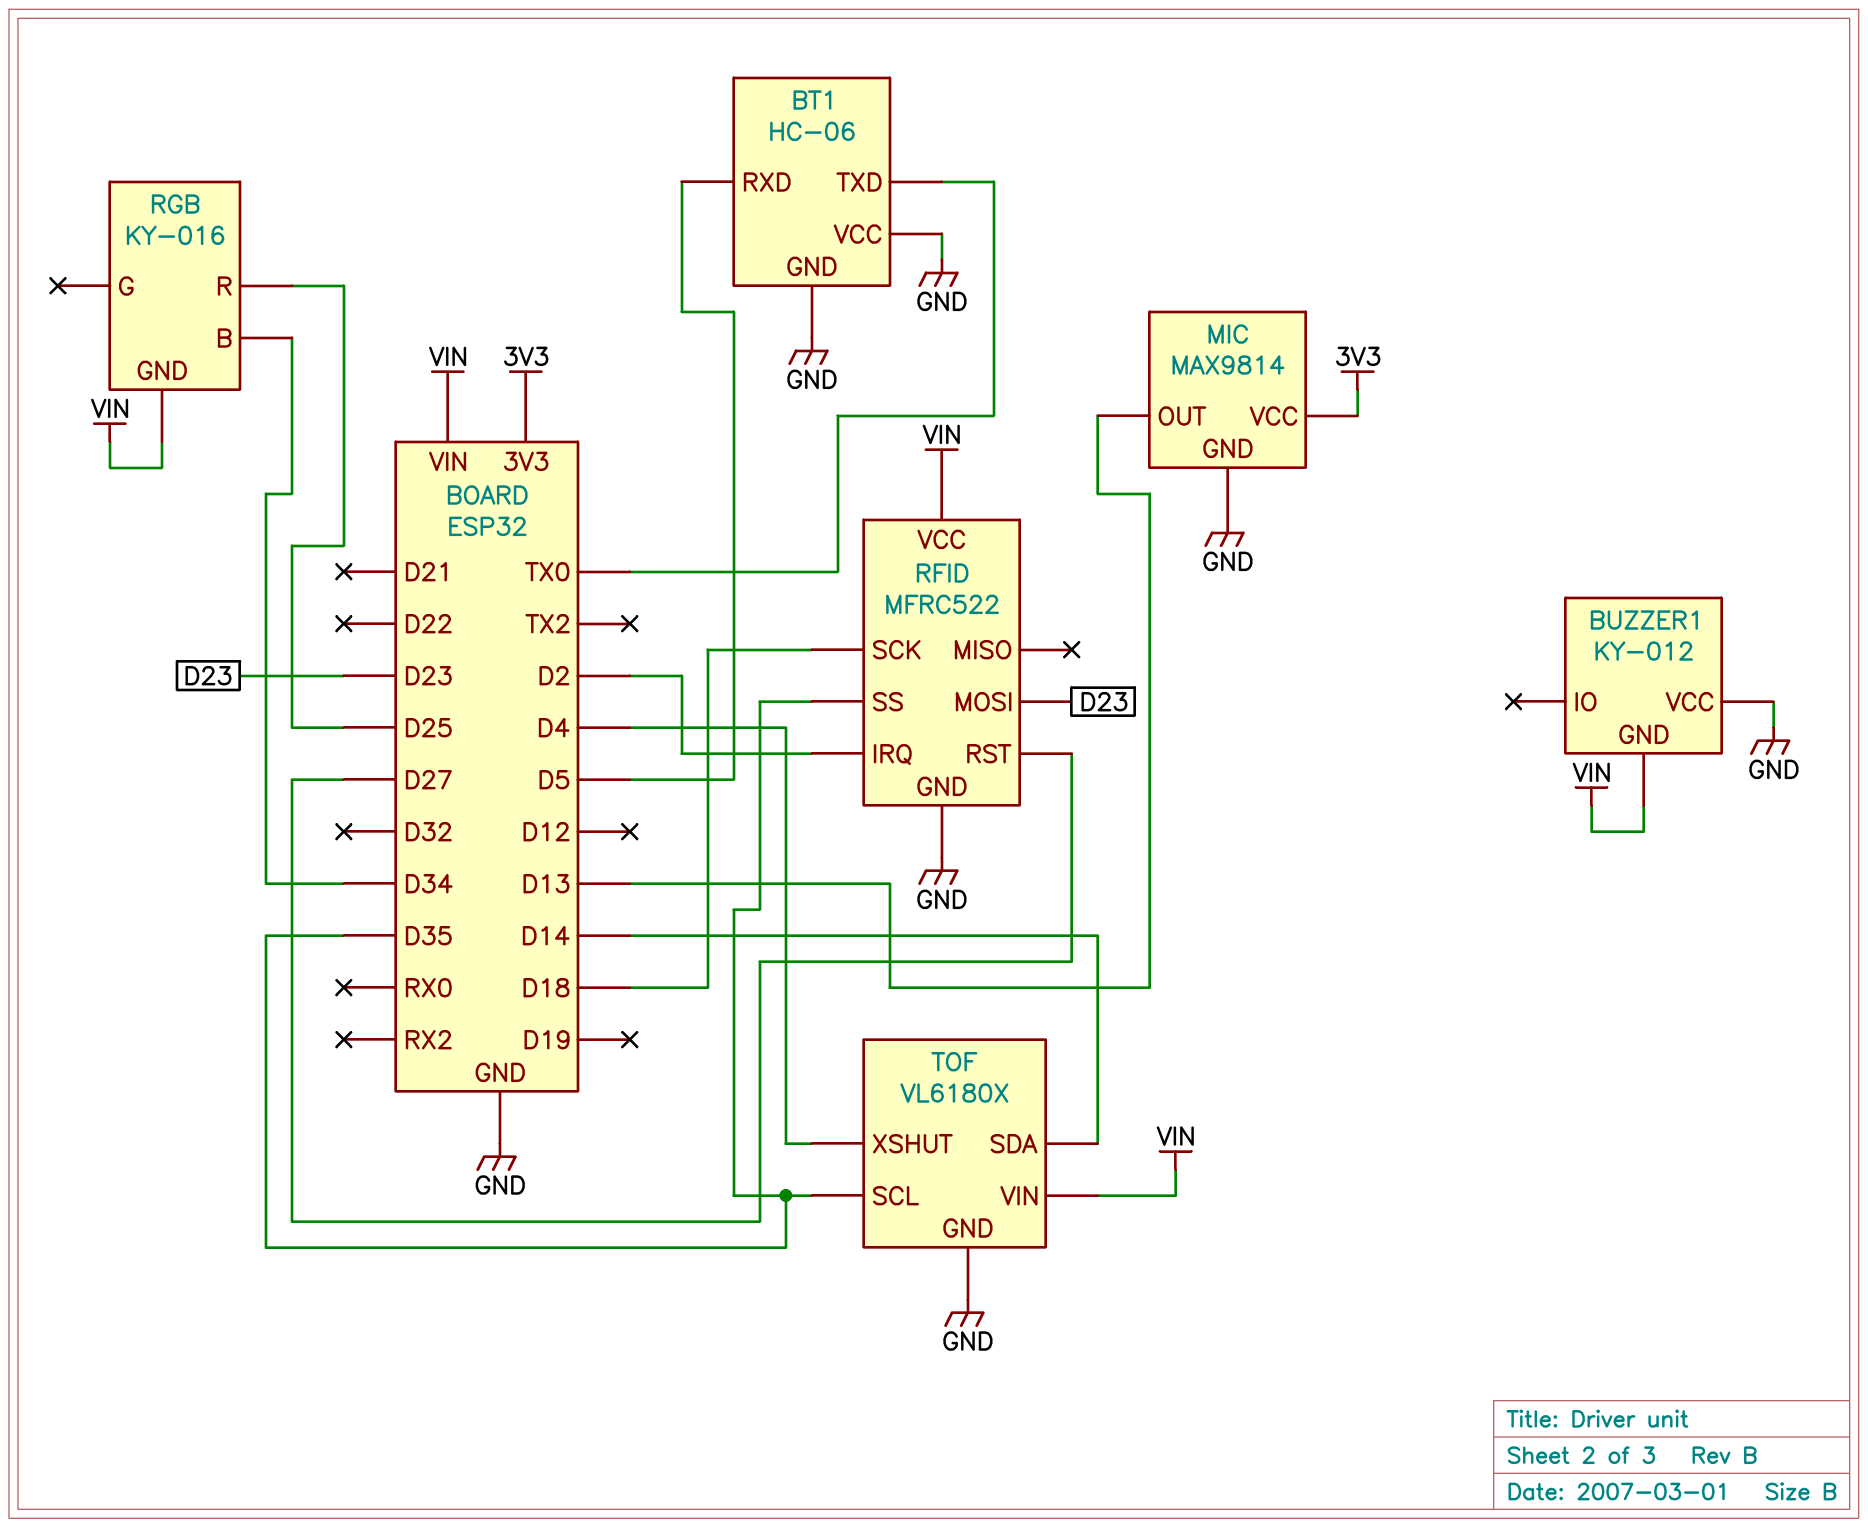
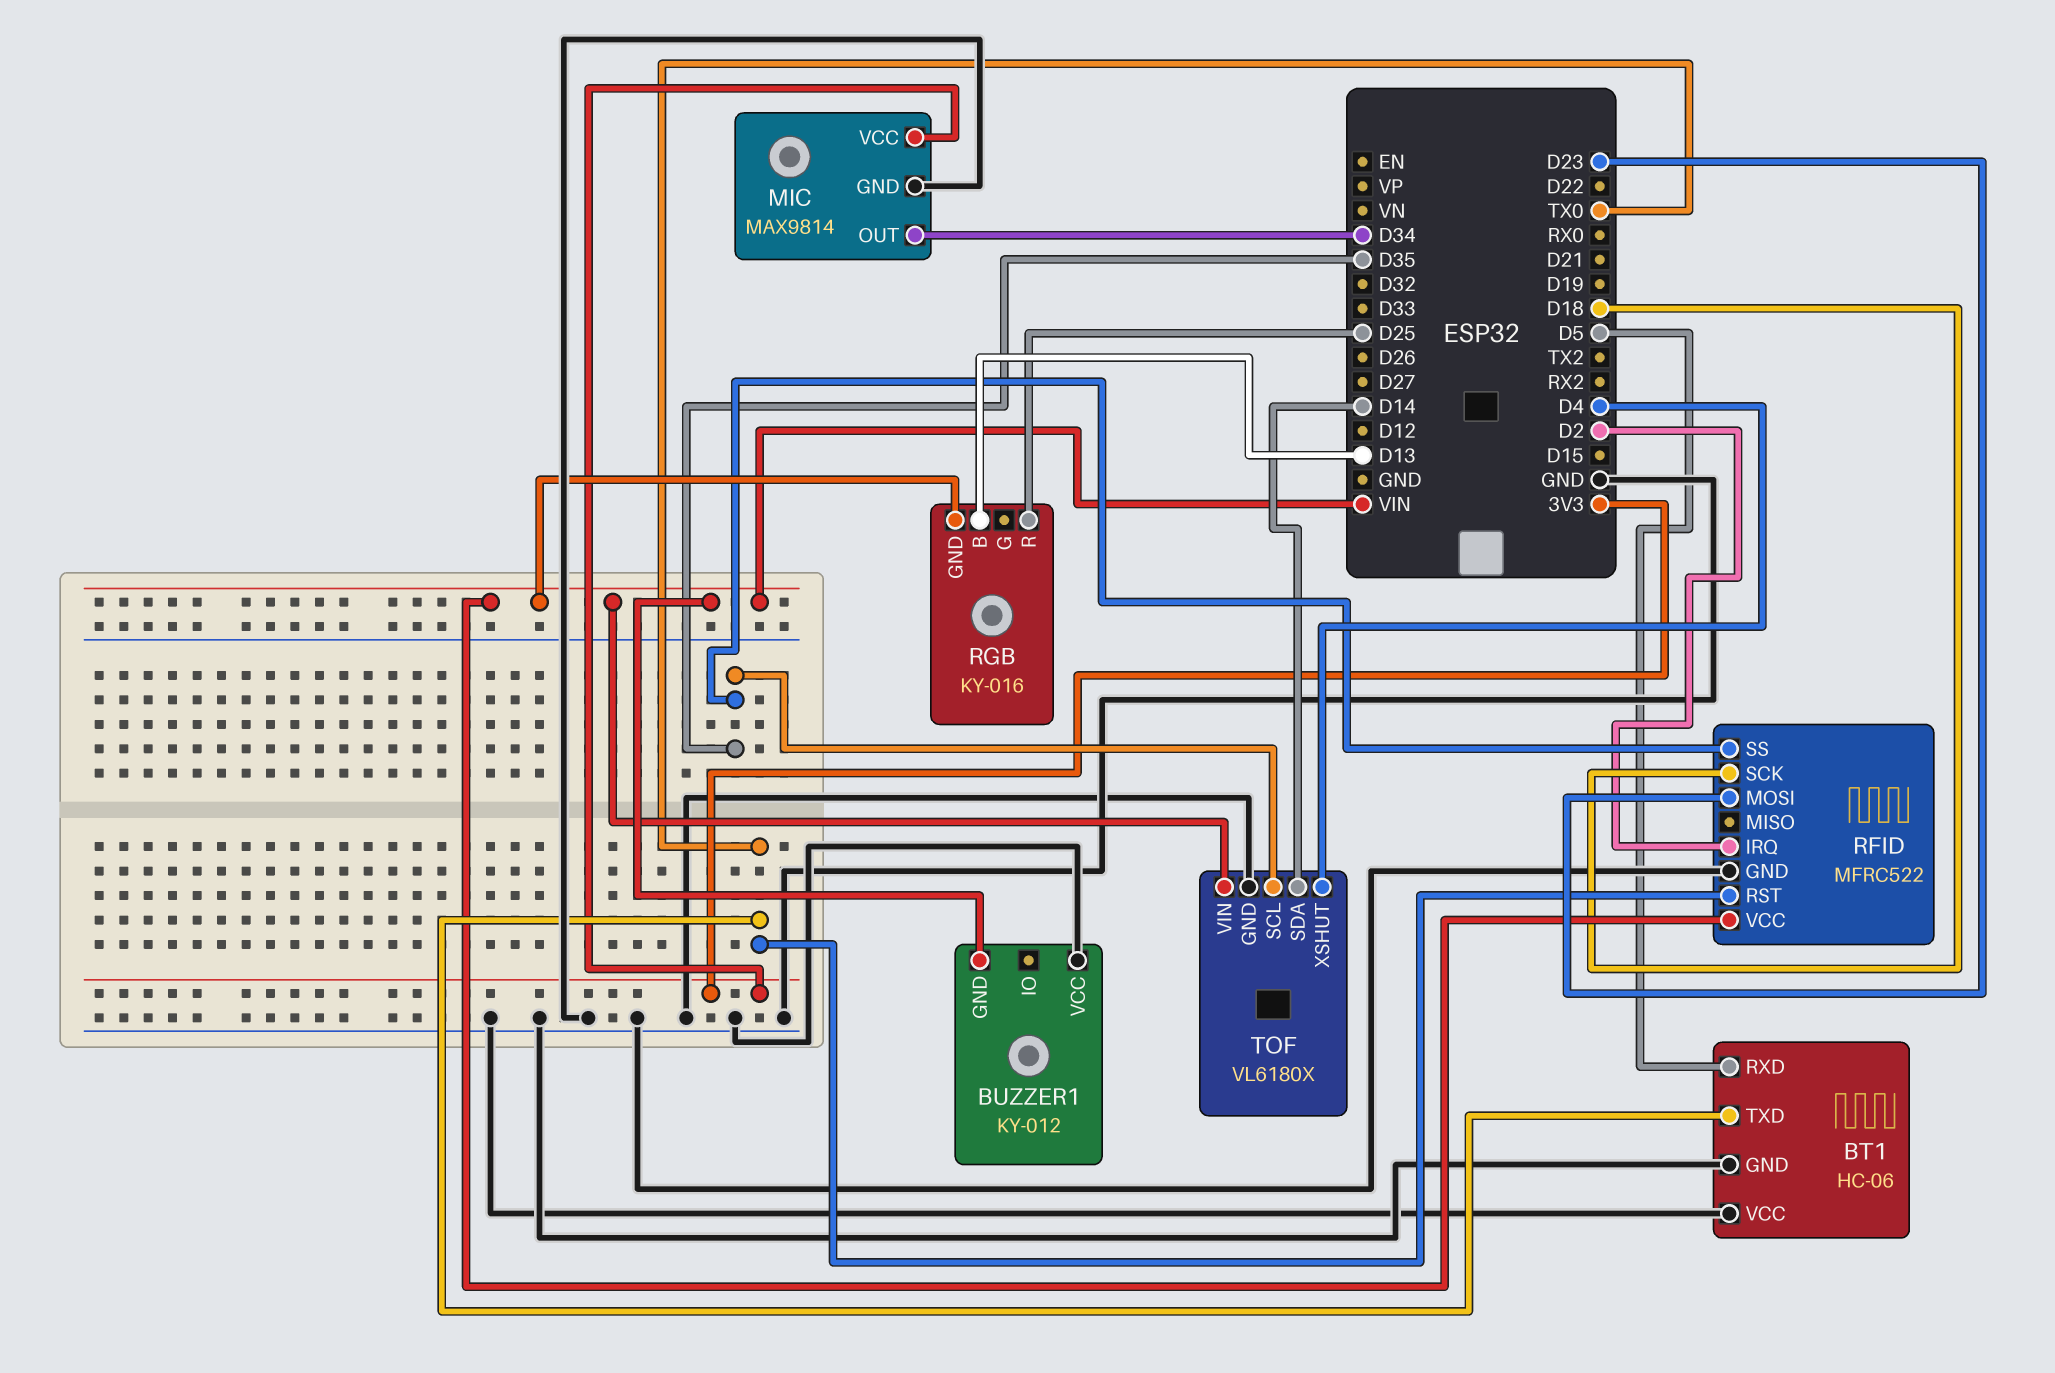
MIC pin OUT: D13 -> D34
RFID pin RST: D27 -> TX0
RGB pin B: D34 -> D13

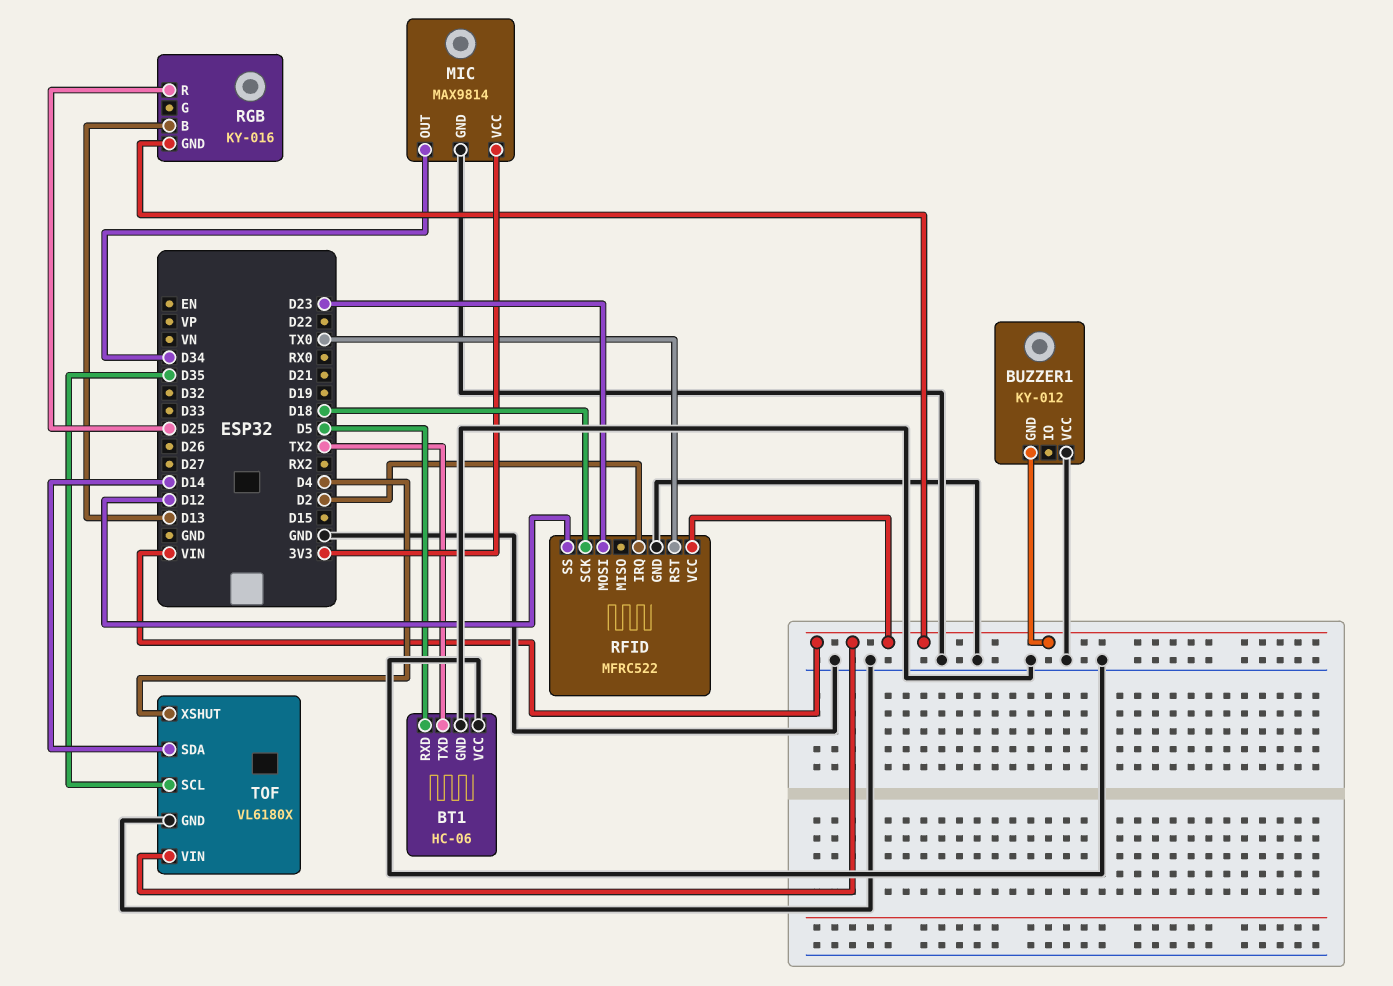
BT1 pin TXD: TX0 -> TX2
RFID pin SS: D35 -> D12

